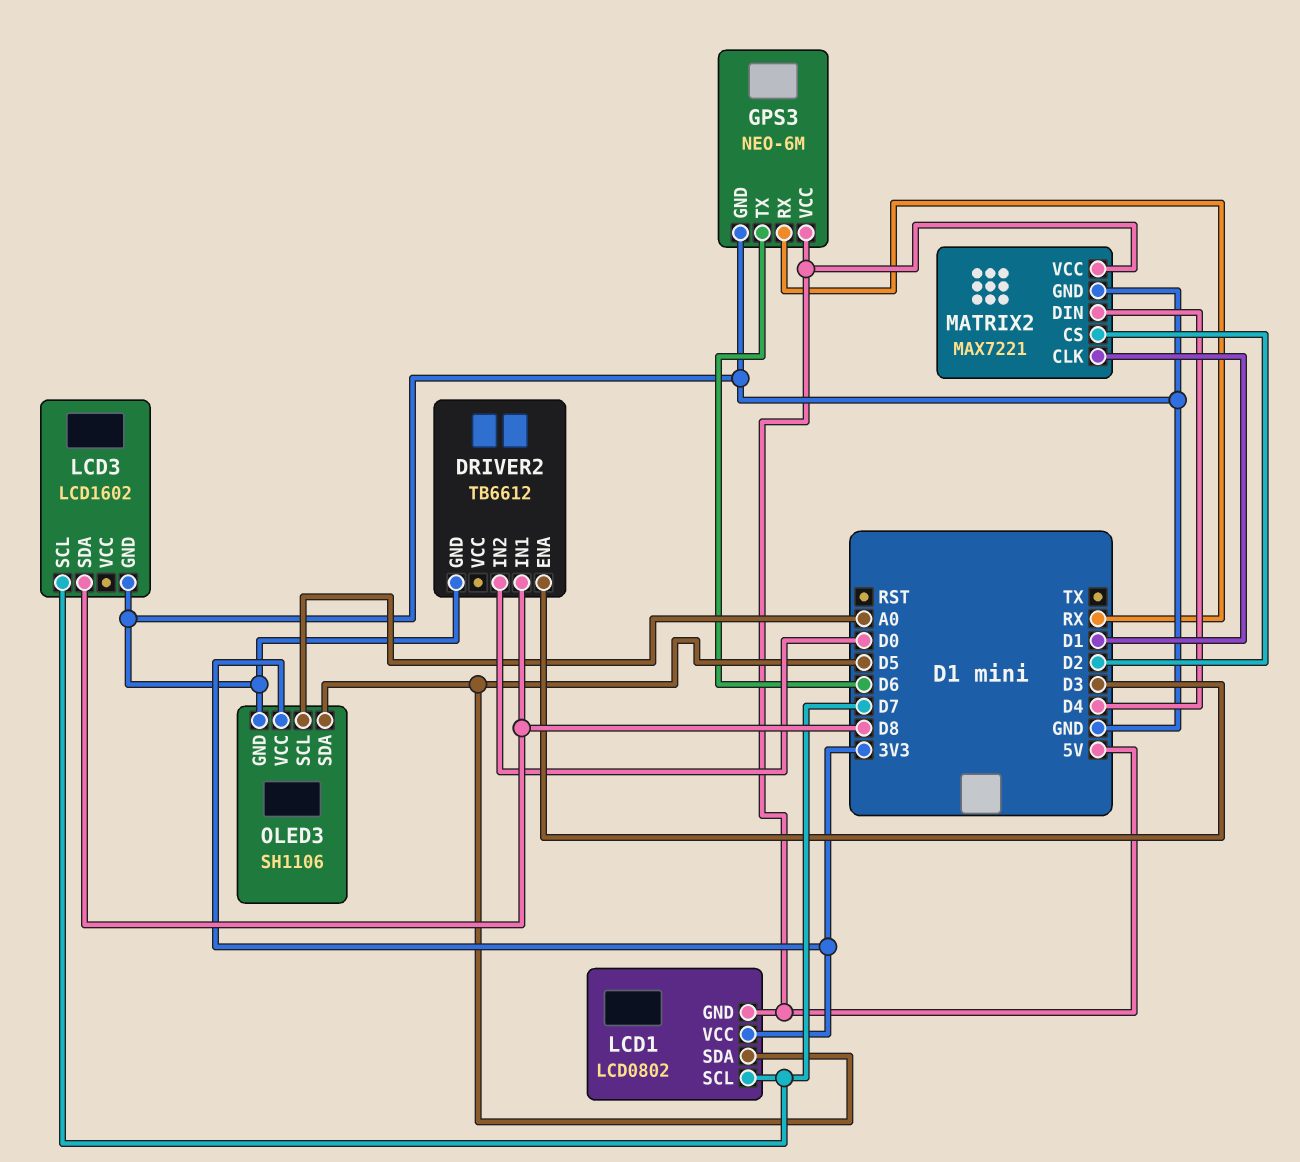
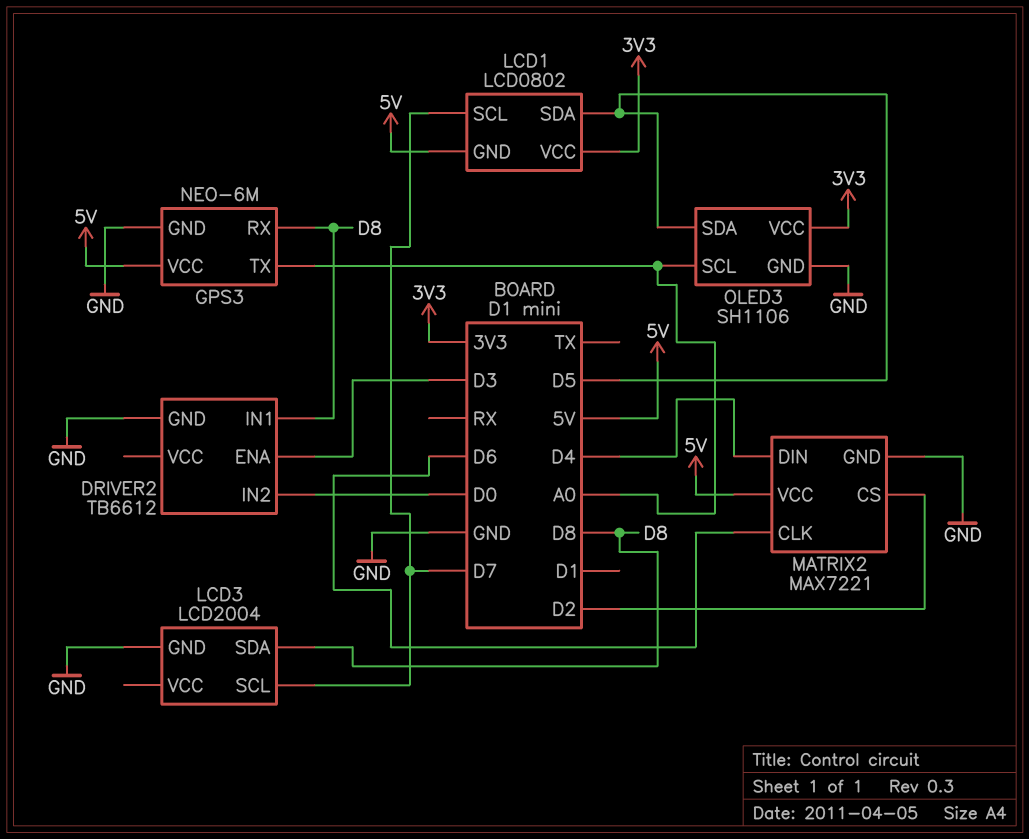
GPS3 pin RX: RX -> D8
GPS3 pin TX: D6 -> A0
LCD3: LCD1602 -> LCD2004
MATRIX2 pin CLK: D1 -> D6

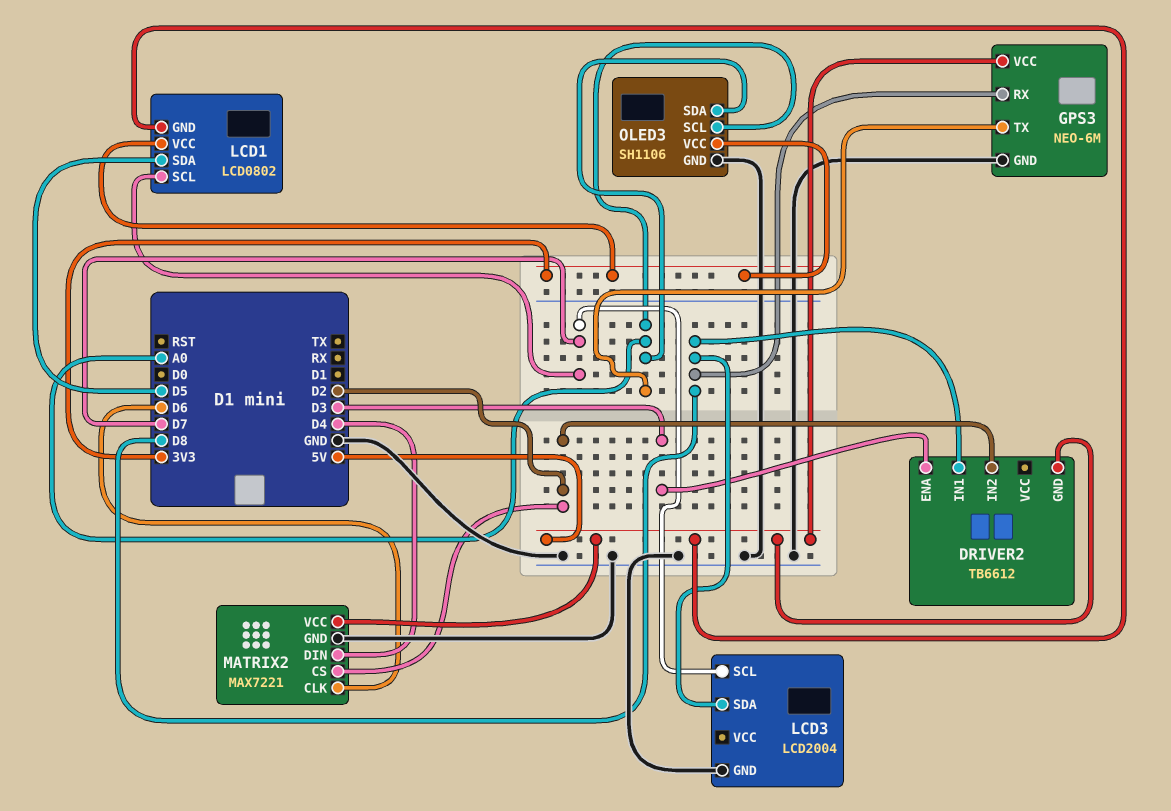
DRIVER2 pin GND: GND -> 5V
DRIVER2 pin IN2: D0 -> D2
OLED3 pin SDA: D5 -> A0

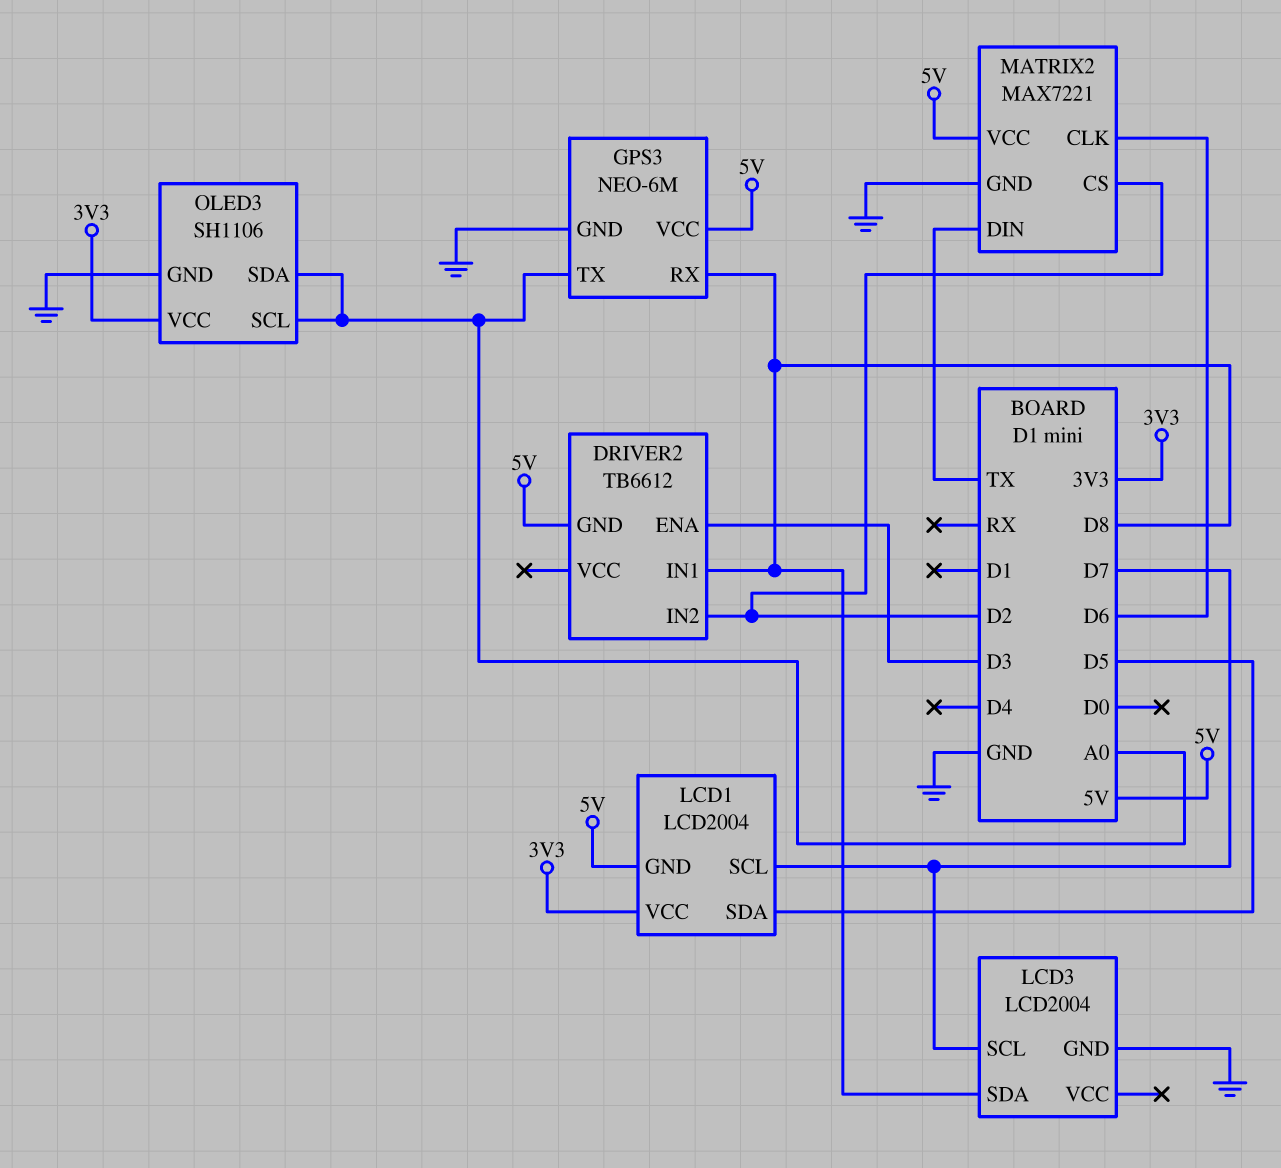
LCD1: LCD0802 -> LCD2004
MATRIX2 pin DIN: D4 -> TX

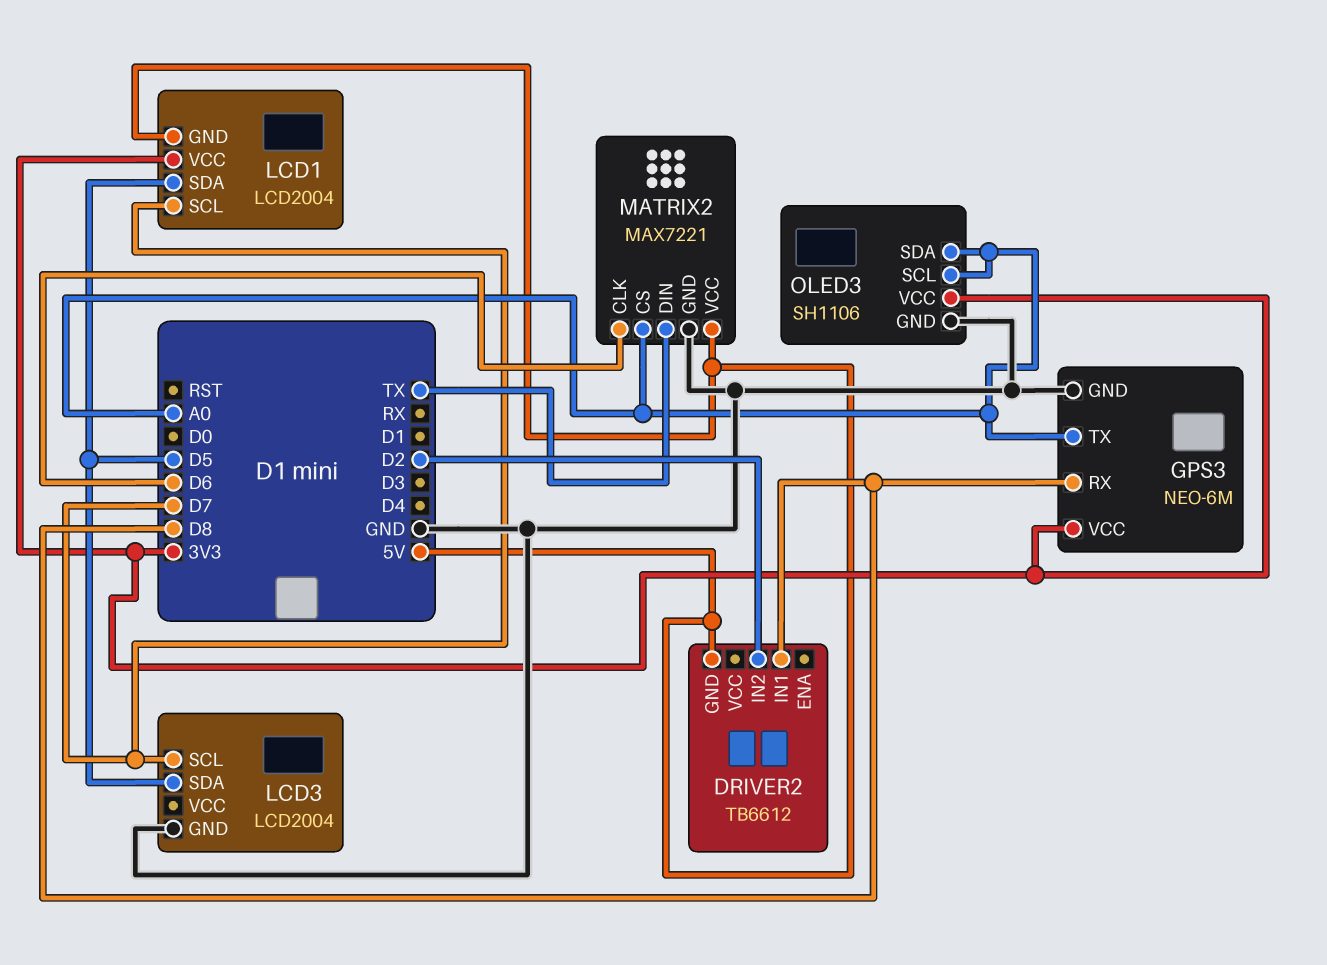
DRIVER2 pin ENA: D3 -> none
GPS3 pin VCC: 5V -> 3V3
LCD3 pin SDA: D8 -> D5
MATRIX2 pin CS: D2 -> A0

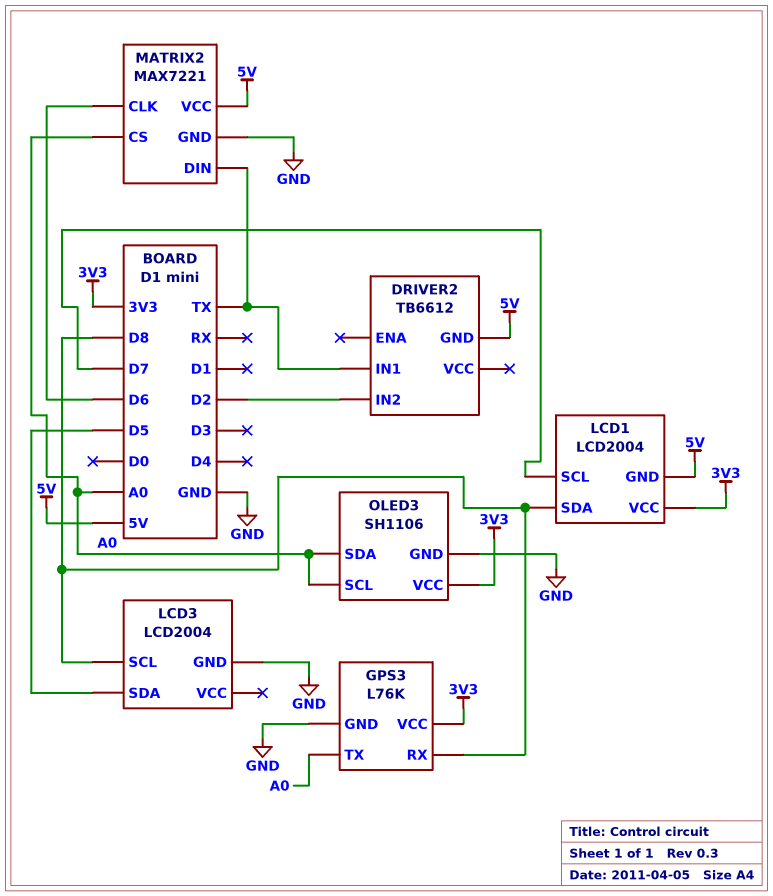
DRIVER2 pin IN1: D8 -> TX
GPS3: NEO-6M -> L76K
LCD1 pin SDA: D5 -> D8
LCD3 pin SCL: D7 -> D8

